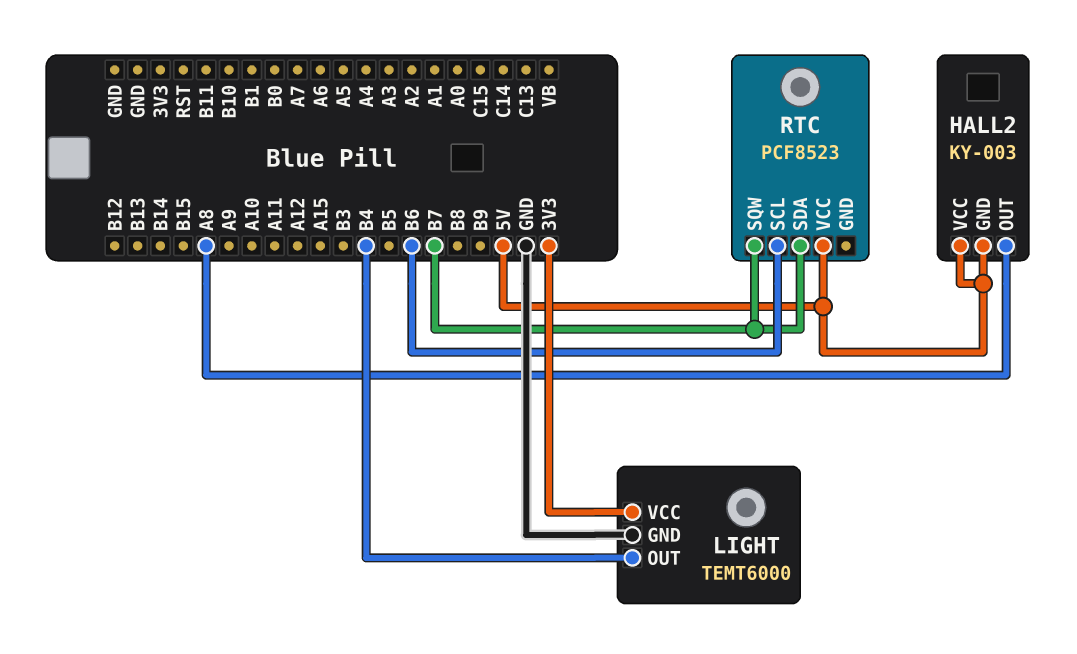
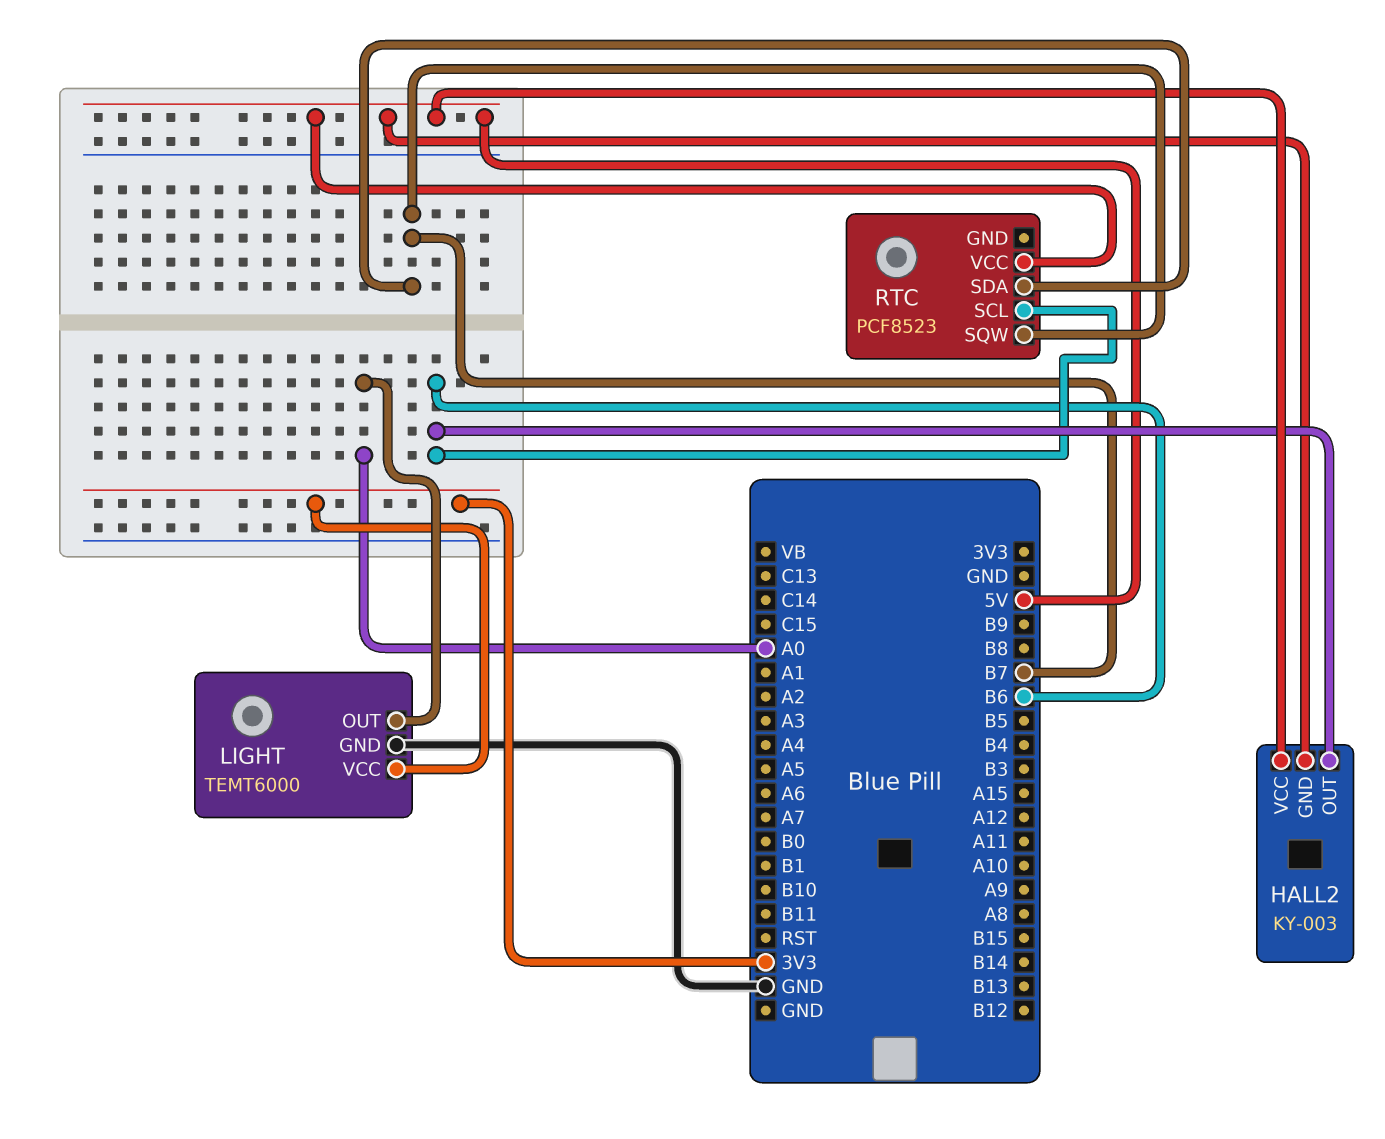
HALL2 pin OUT: A8 -> B6
LIGHT pin OUT: B4 -> A0

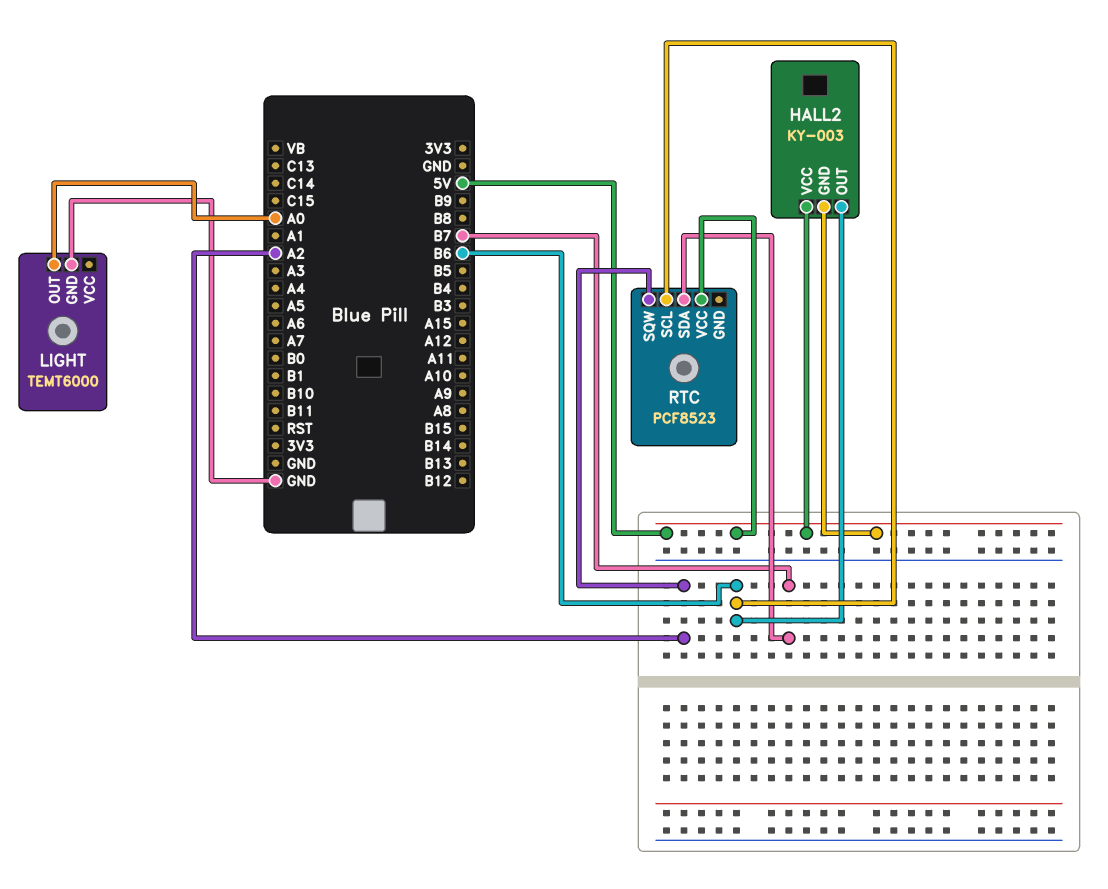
LIGHT pin VCC: 3V3 -> none
RTC pin SQW: B7 -> A2

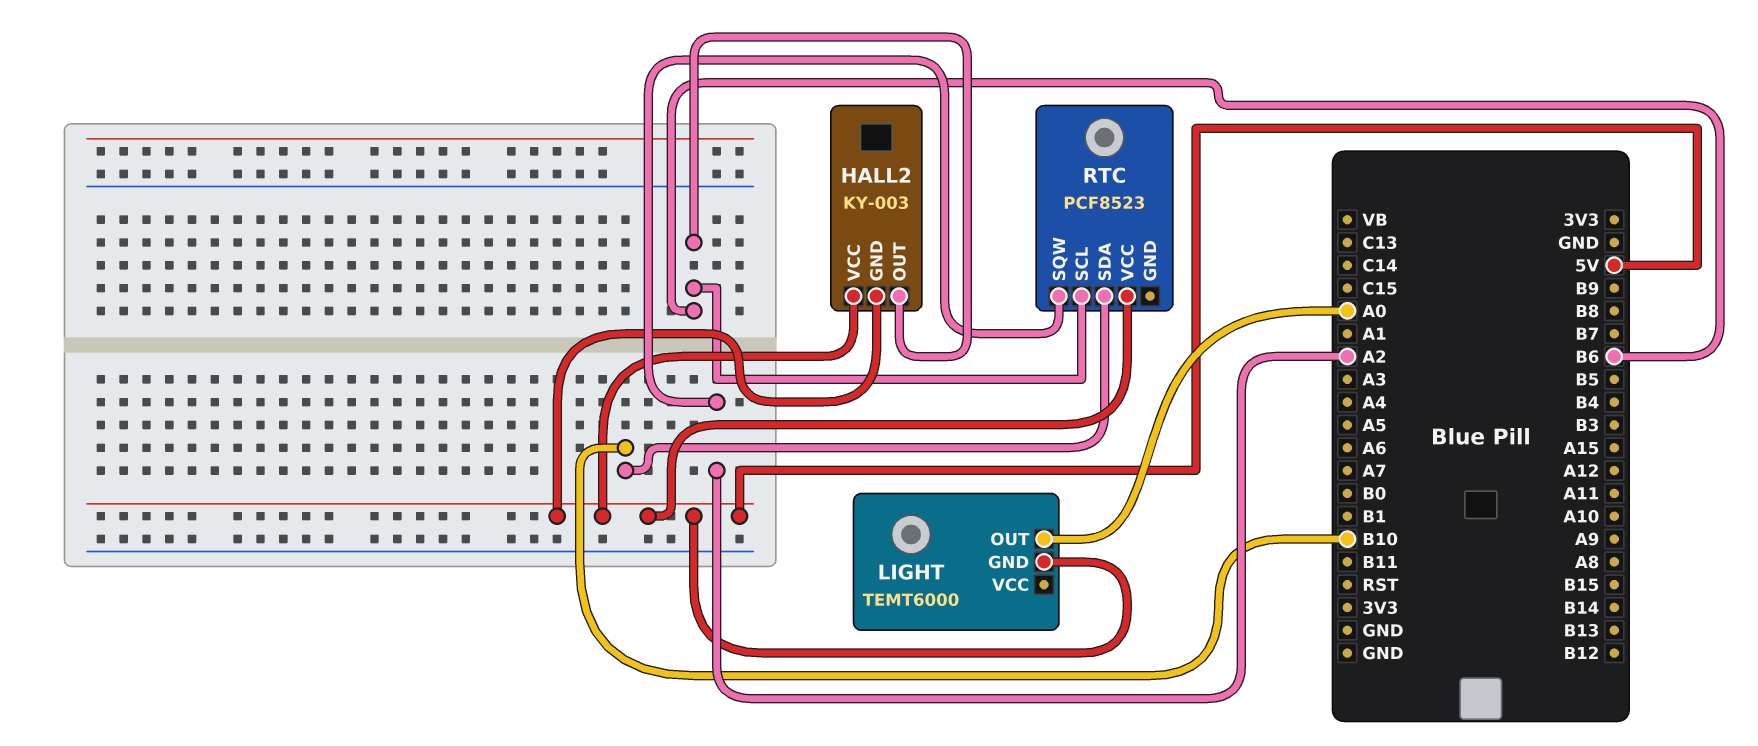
LIGHT pin GND: GND -> 5V
RTC pin SDA: B7 -> B10

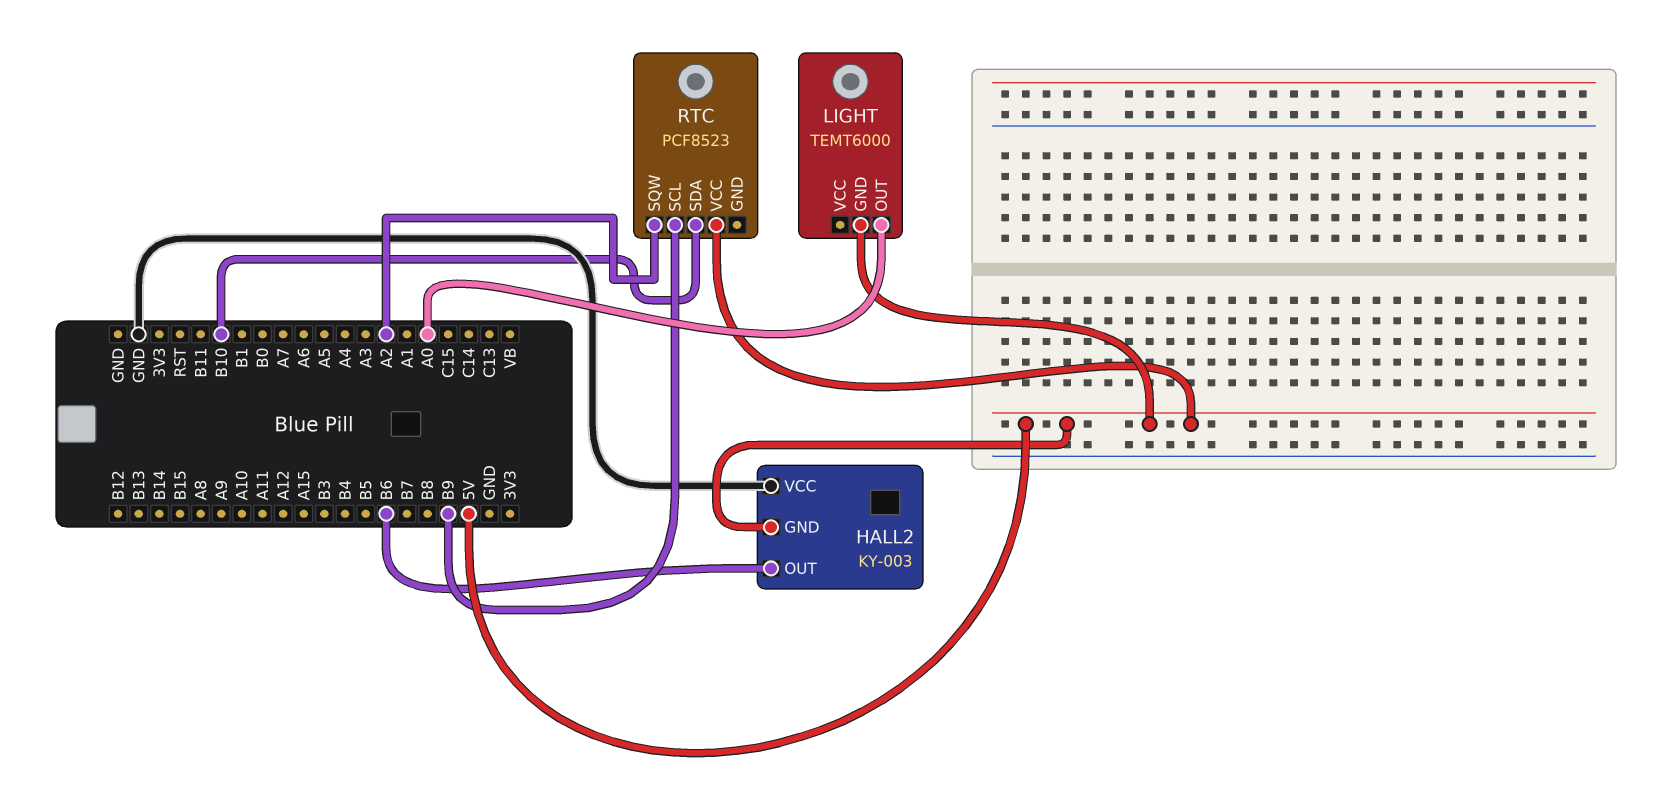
HALL2 pin VCC: 5V -> GND
RTC pin SCL: B6 -> B9

